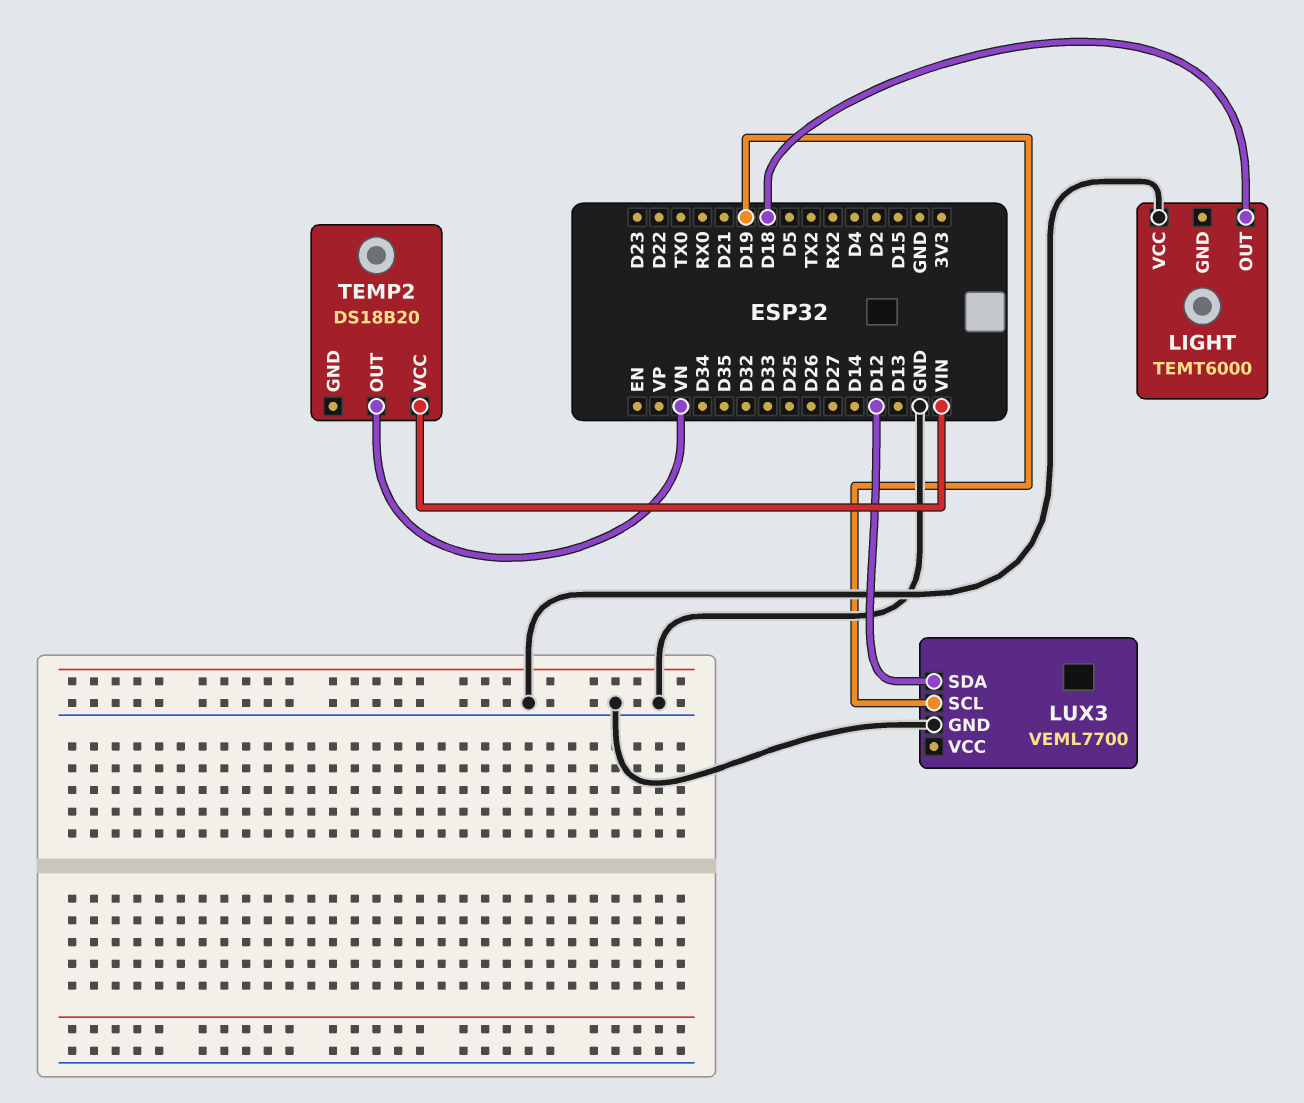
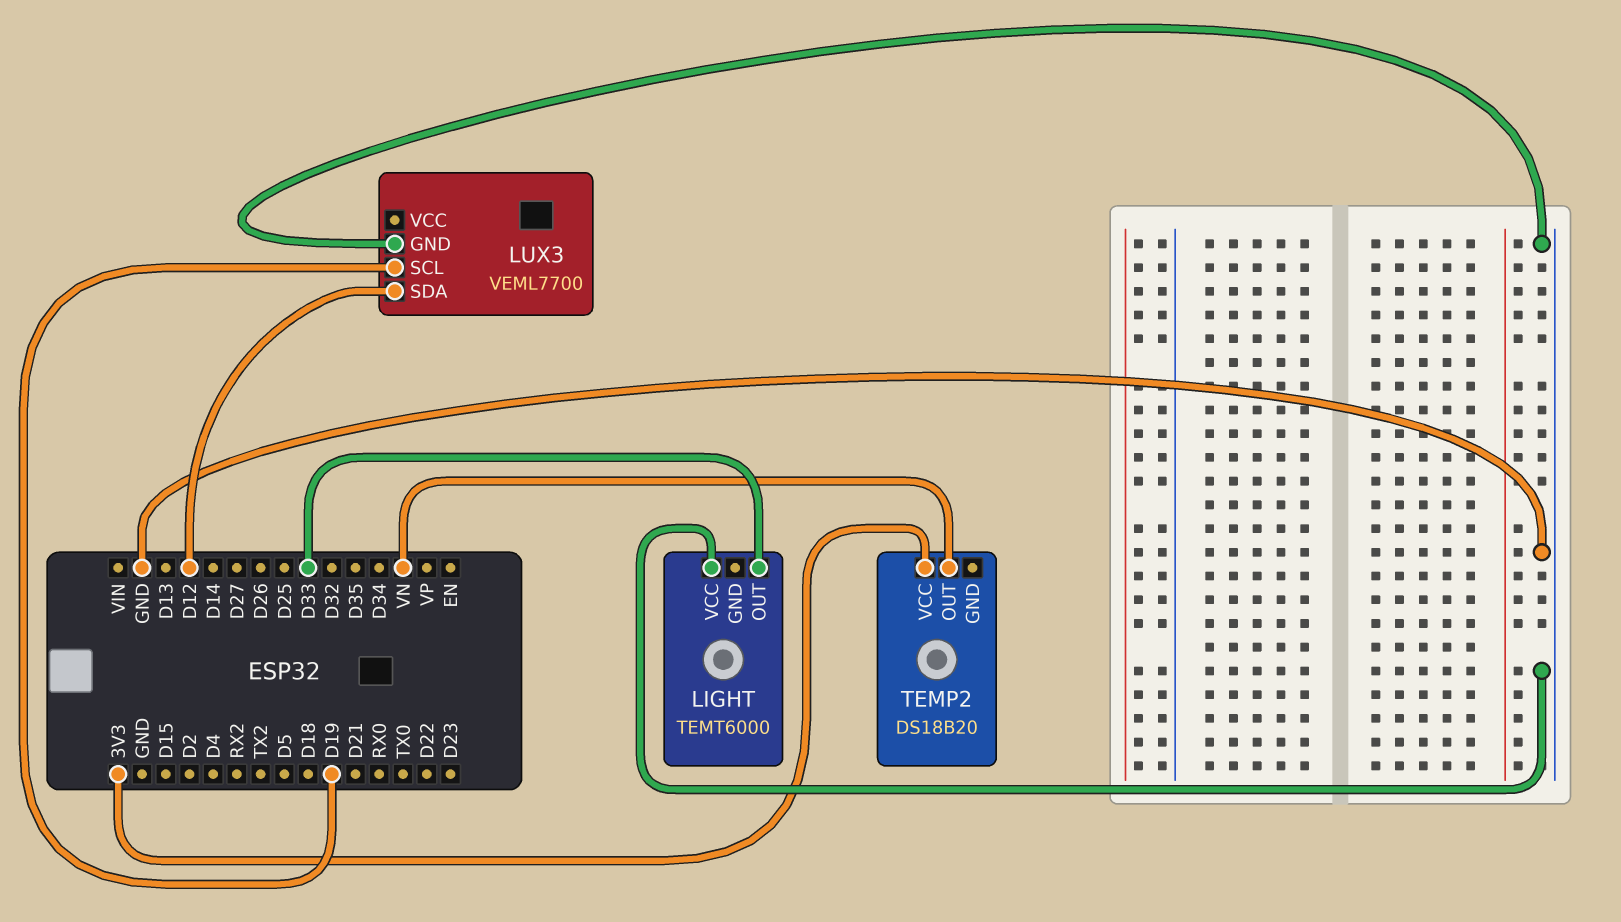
LIGHT pin OUT: D18 -> D33
TEMP2 pin VCC: VIN -> 3V3

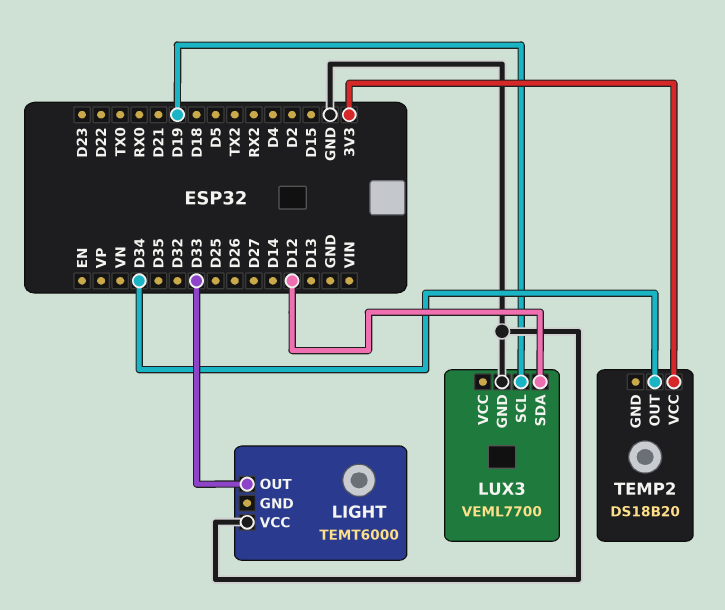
TEMP2 pin OUT: VN -> D34

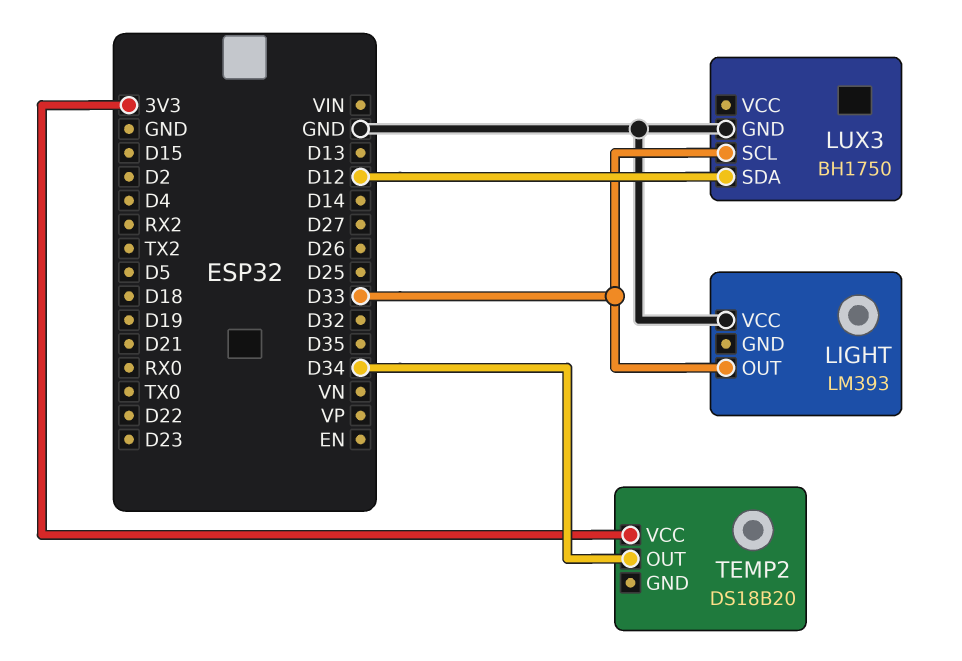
LIGHT: TEMT6000 -> LM393
LUX3: VEML7700 -> BH1750
LUX3 pin SCL: D19 -> D33

